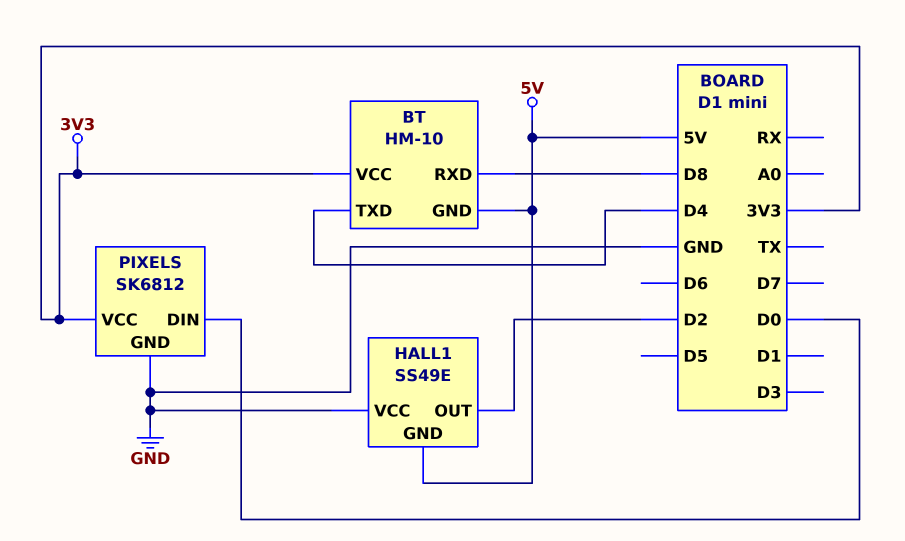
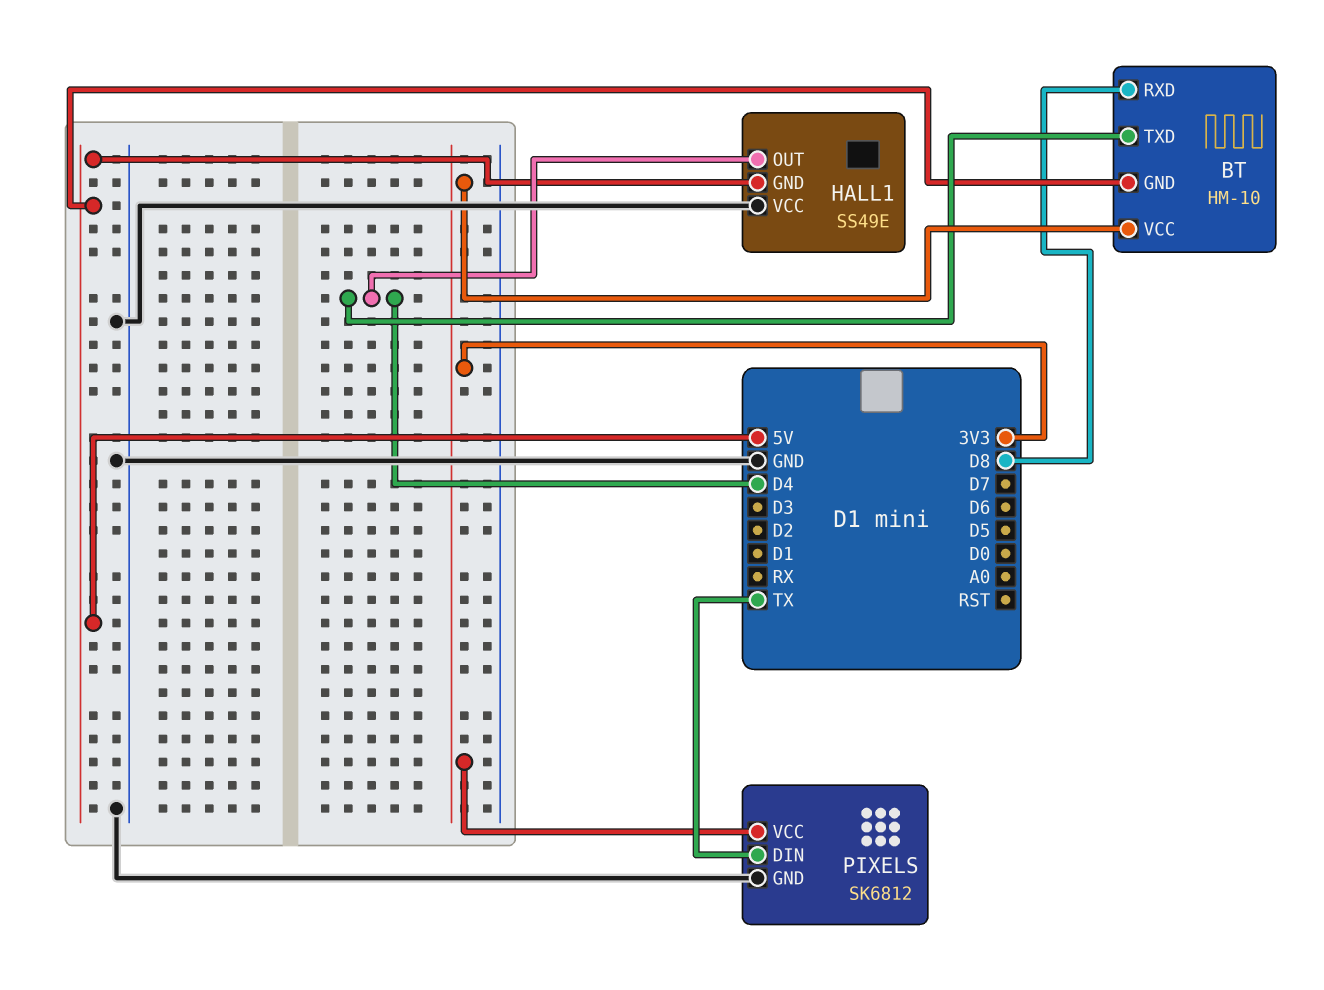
HALL1 pin OUT: D2 -> D4
PIXELS pin DIN: D0 -> TX

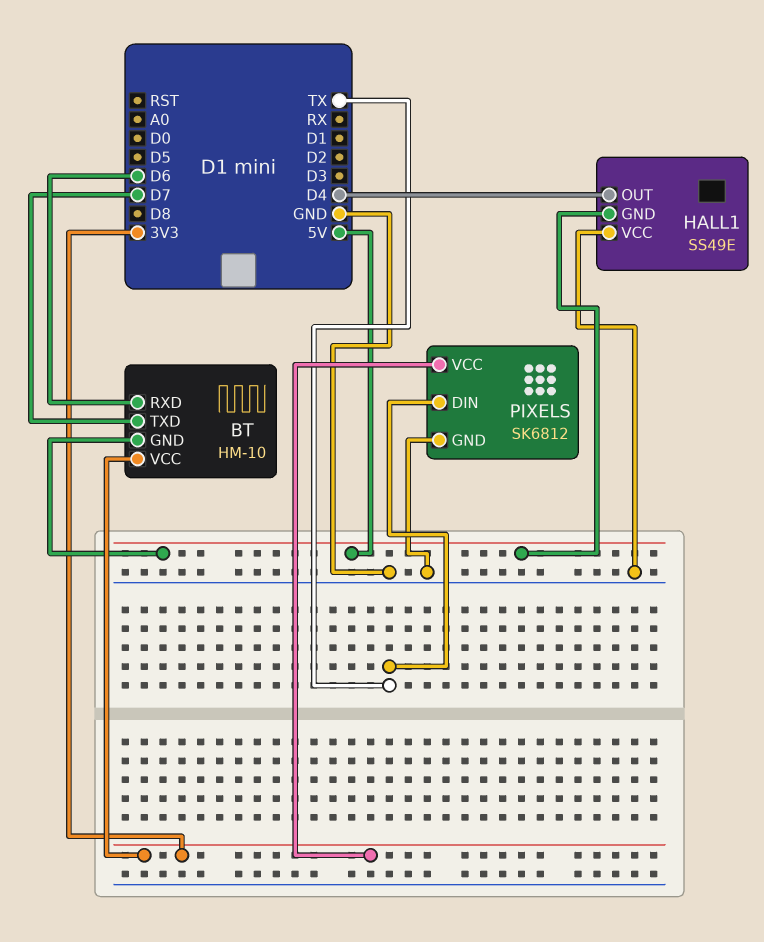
BT pin RXD: D8 -> D6
BT pin TXD: D4 -> D7

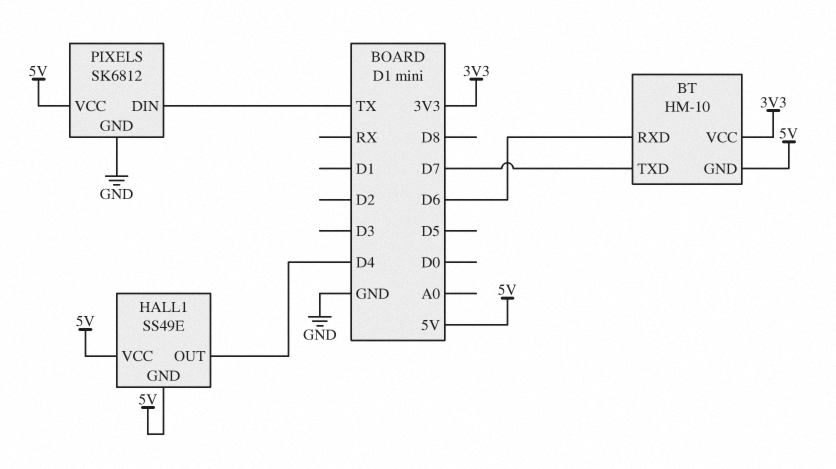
HALL1 pin VCC: GND -> 5V
PIXELS pin VCC: 3V3 -> 5V

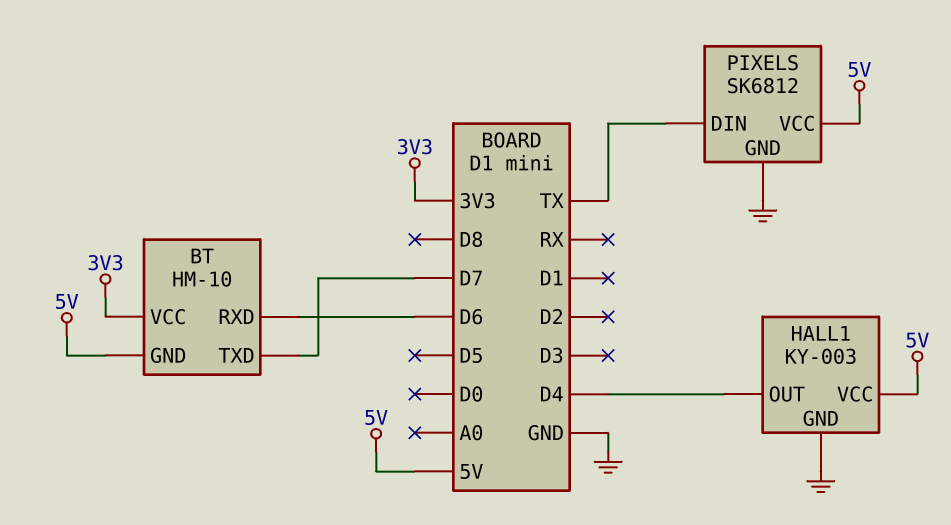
HALL1: SS49E -> KY-003
HALL1 pin GND: 5V -> GND

